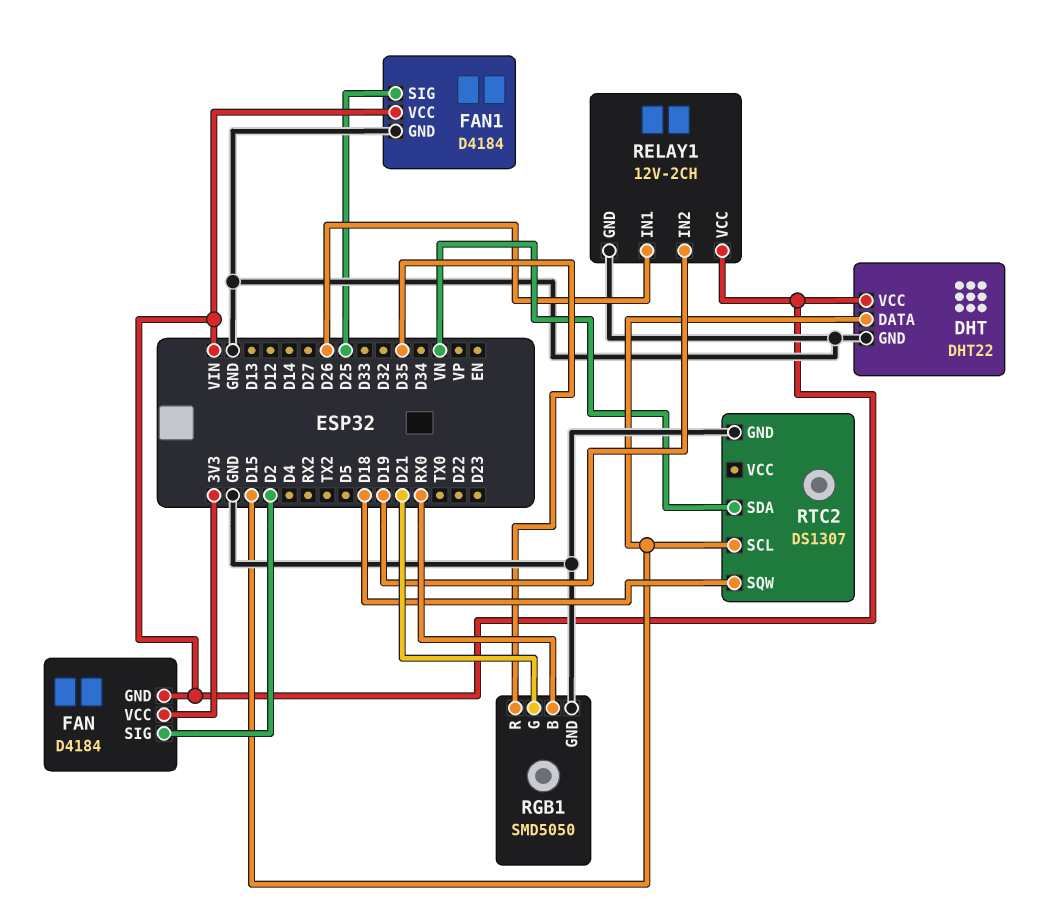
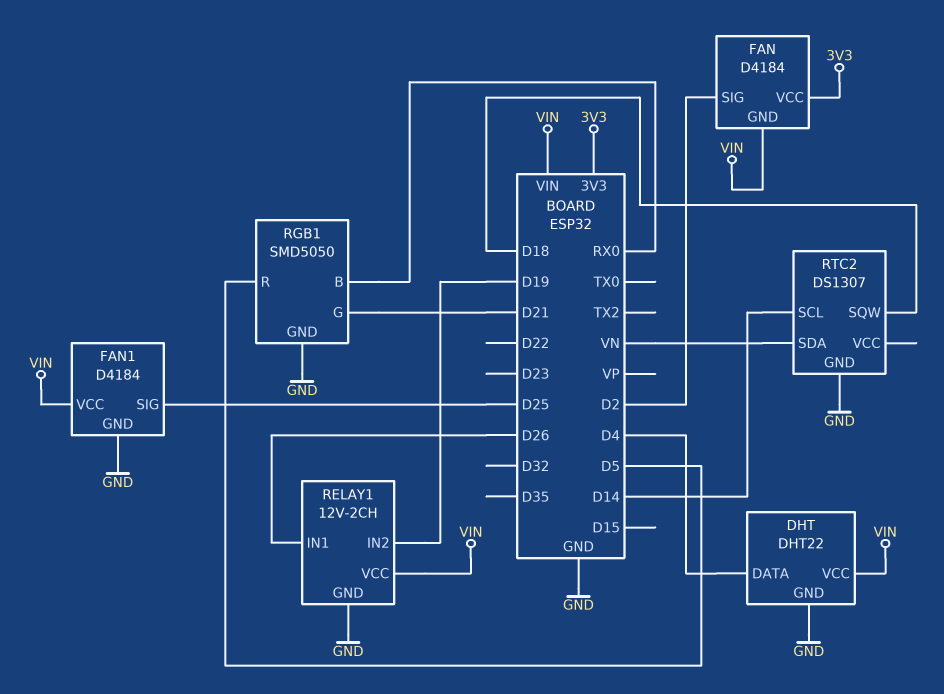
DHT pin DATA: D15 -> D4
RGB1 pin R: D35 -> D5
RTC2 pin SCL: D15 -> D14

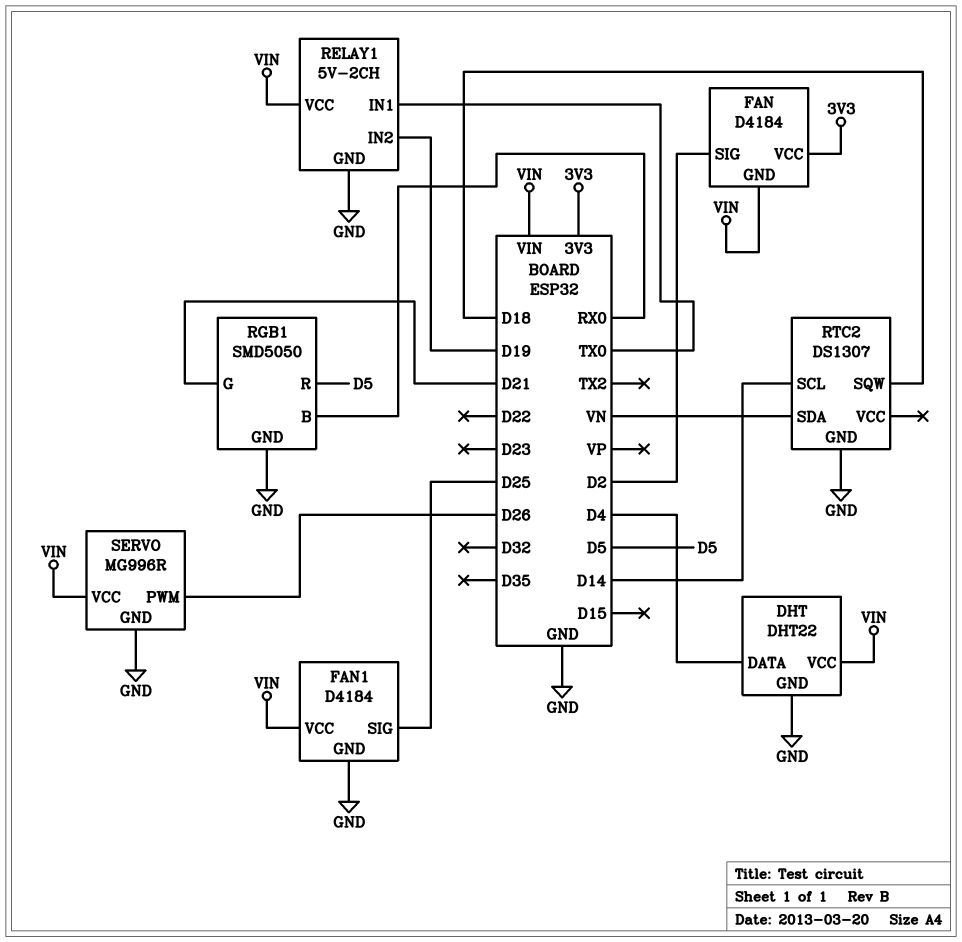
RELAY1: 12V-2CH -> 5V-2CH
RELAY1 pin IN1: D26 -> TX0
SERVO: none -> MG996R
SERVO pin GND: none -> GND
SERVO pin PWM: none -> D26
SERVO pin VCC: none -> VIN

